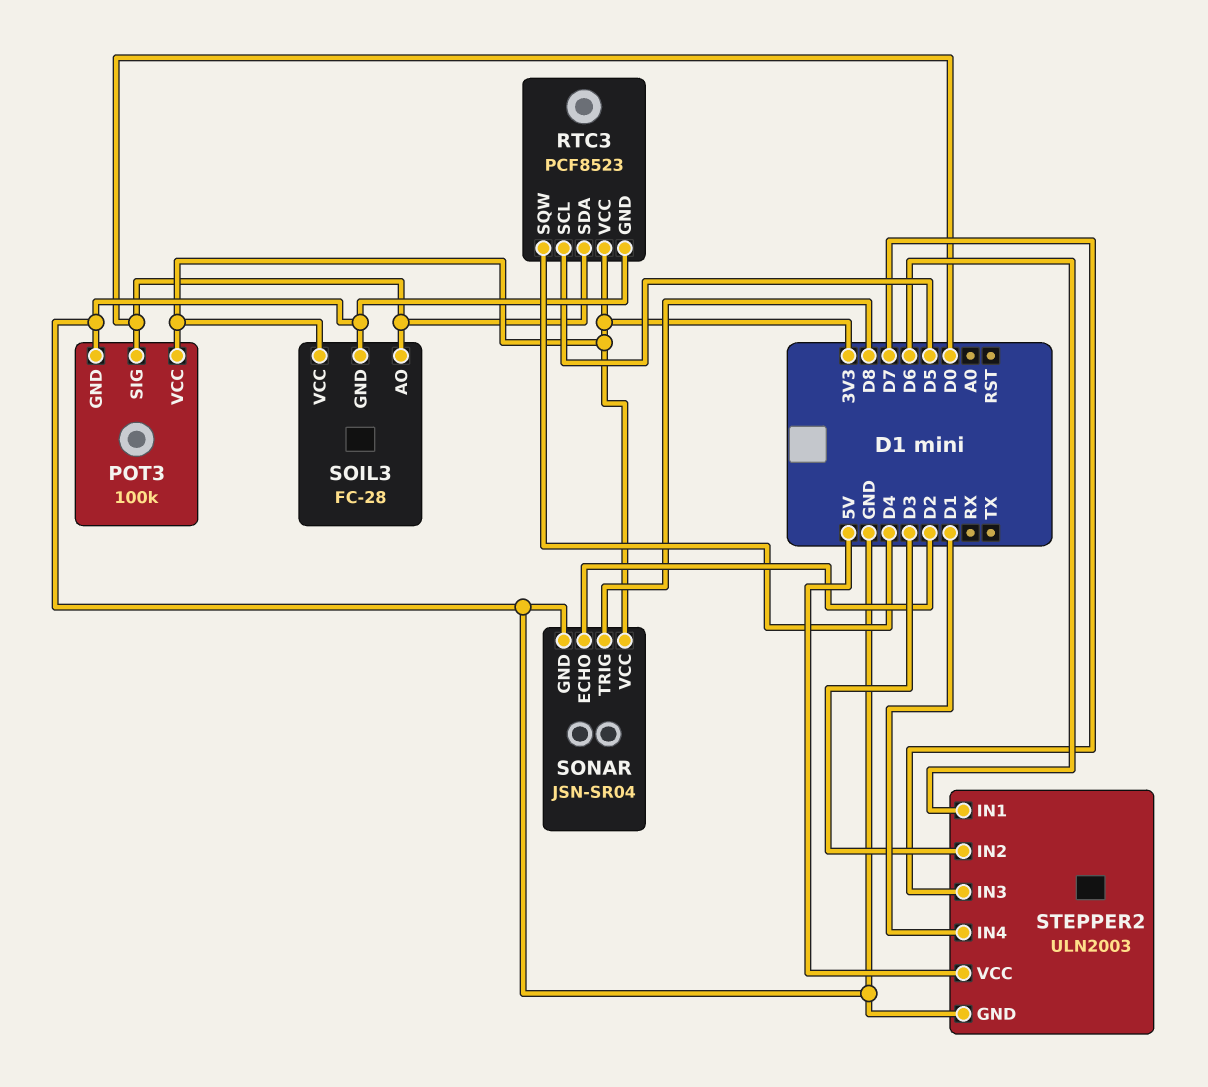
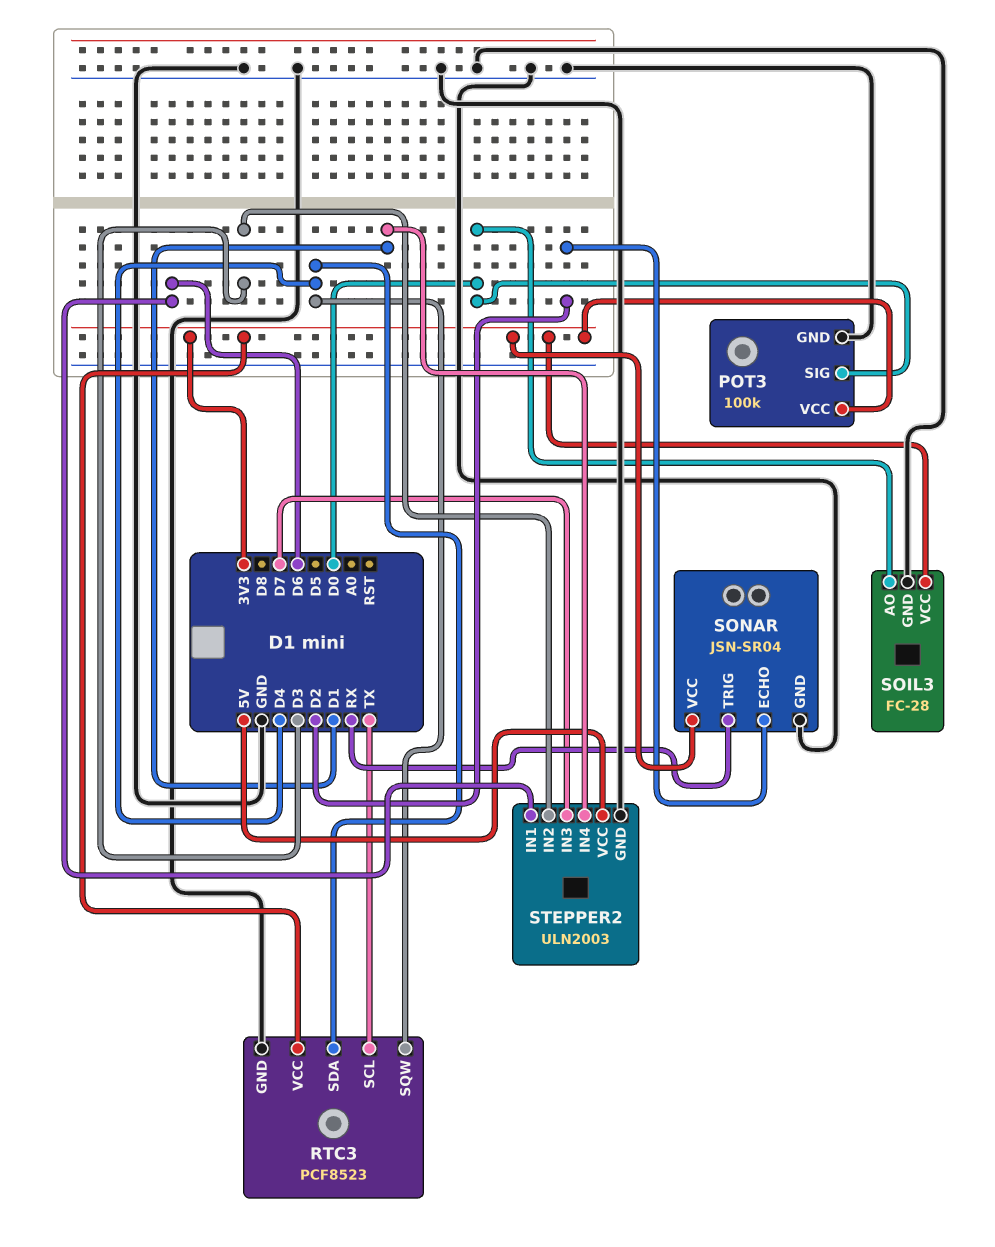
RTC3 pin SCL: D5 -> TX
RTC3 pin SDA: D0 -> D4
SONAR pin TRIG: D8 -> RX

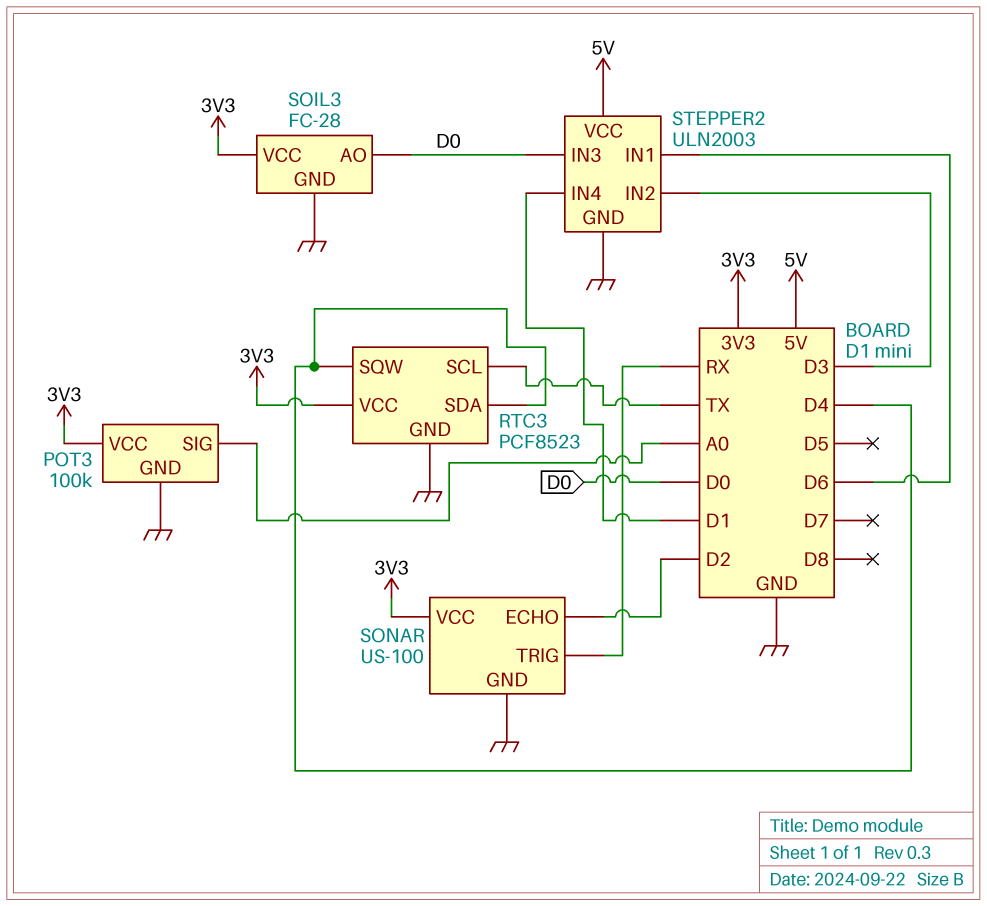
POT3 pin SIG: D0 -> A0
SONAR: JSN-SR04 -> US-100
STEPPER2 pin IN3: D7 -> D0

